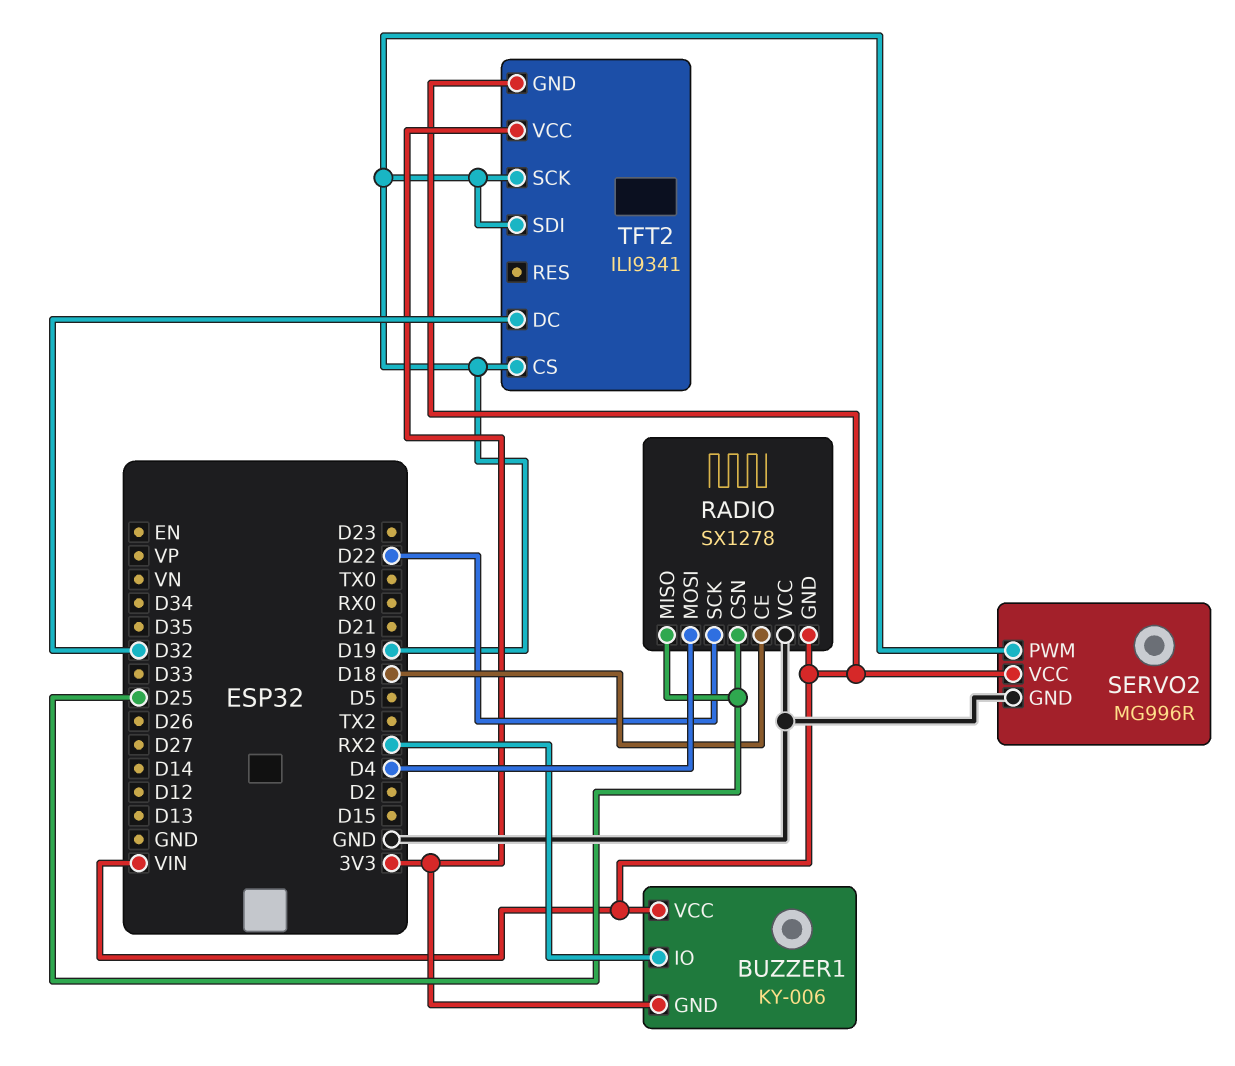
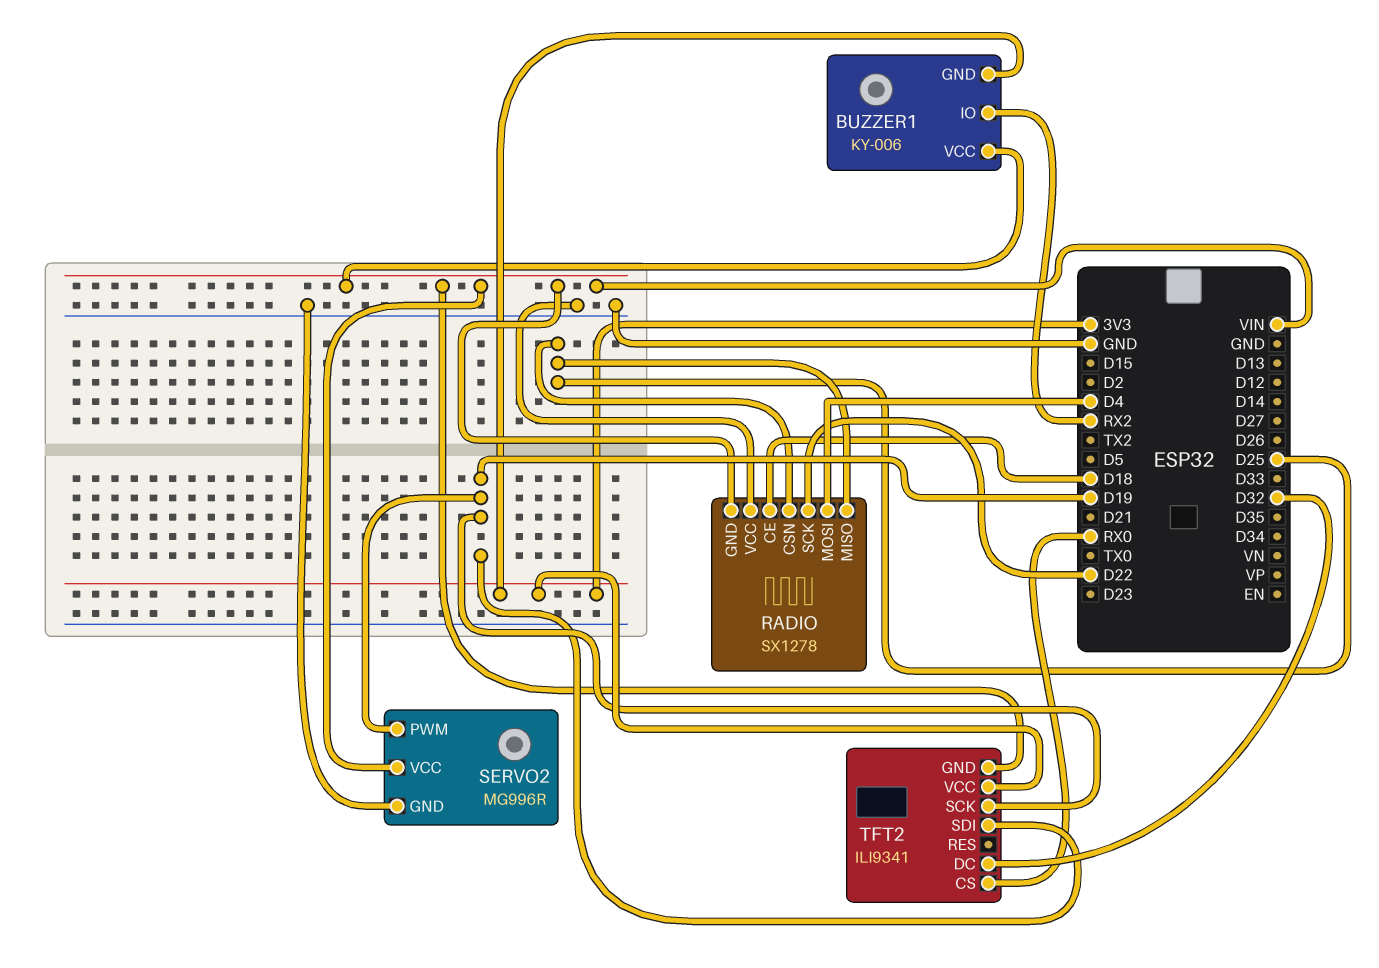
TFT2 pin CS: D19 -> RX0

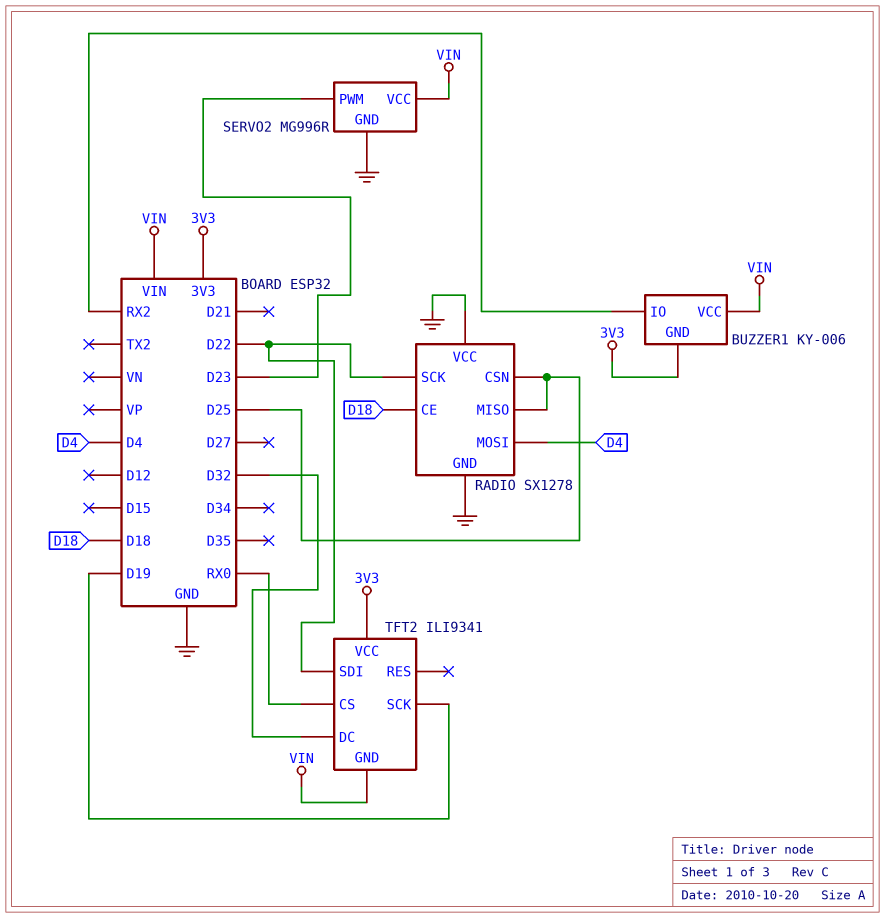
RADIO pin GND: VIN -> GND
SERVO2 pin PWM: D19 -> D23
TFT2 pin SDI: D19 -> D22

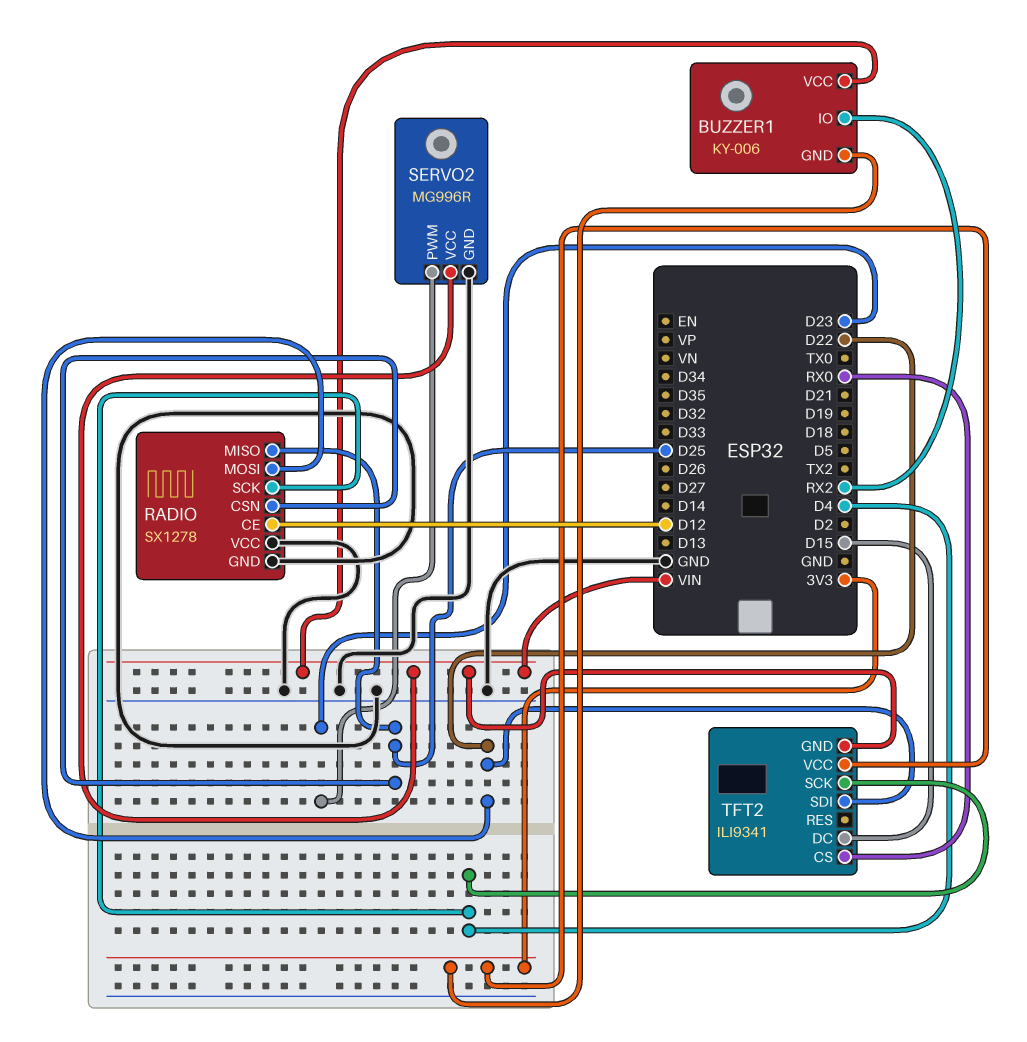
RADIO pin CE: D18 -> D12
RADIO pin MOSI: D4 -> D22
RADIO pin SCK: D22 -> D4
TFT2 pin DC: D32 -> D15
TFT2 pin SCK: D19 -> D4

